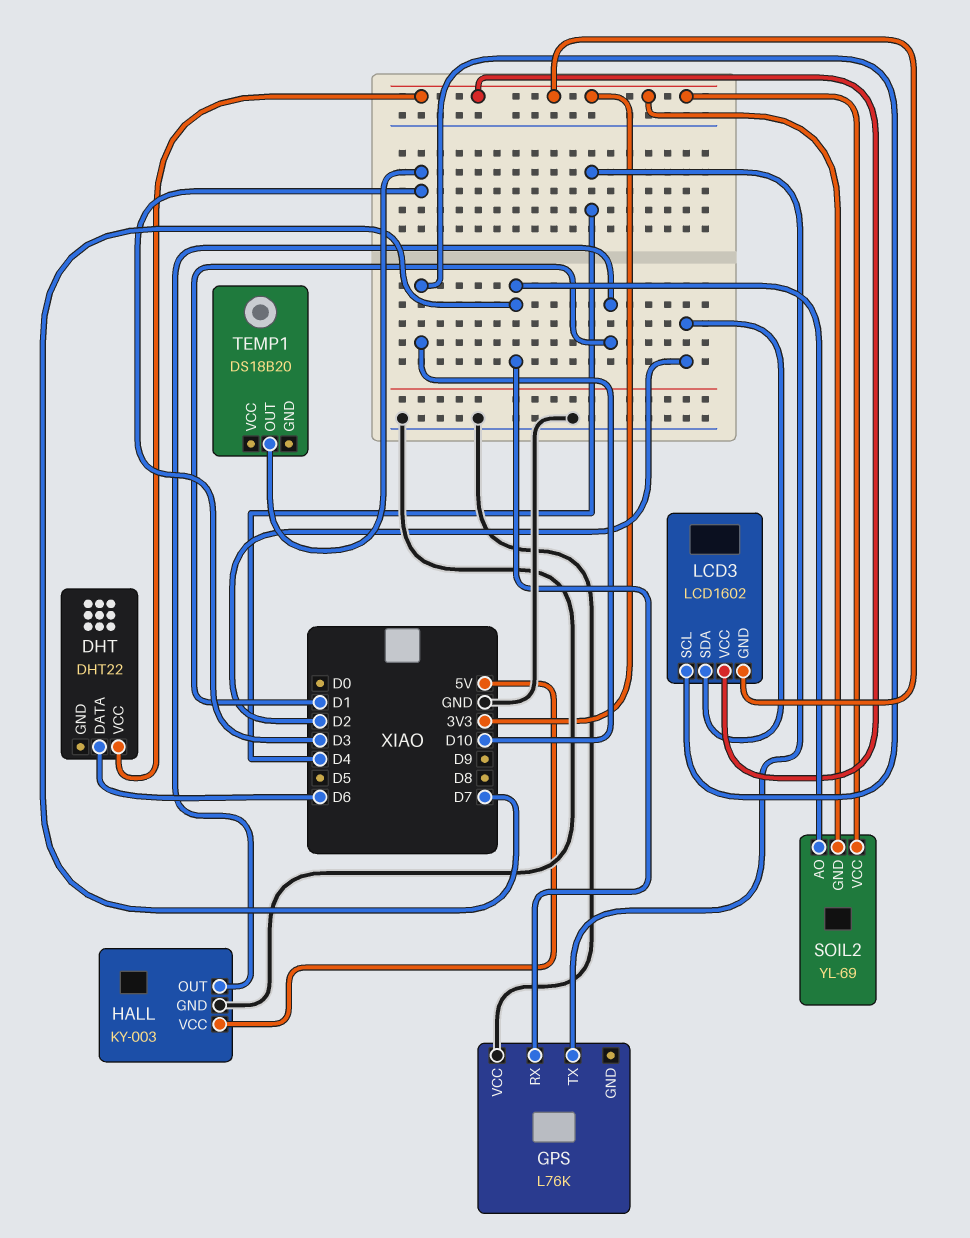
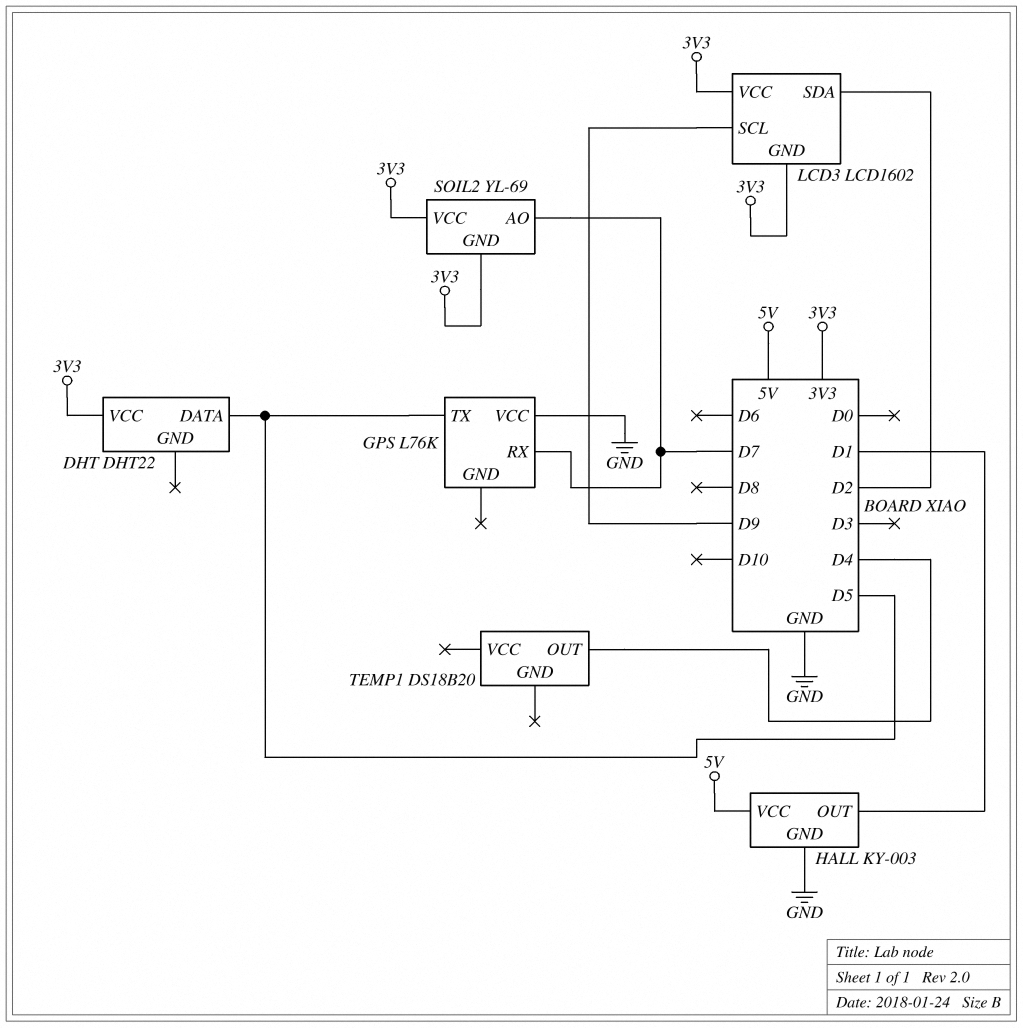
DHT pin DATA: D6 -> D5
GPS pin TX: D4 -> D5
LCD3 pin SCL: D10 -> D9
TEMP1 pin OUT: D3 -> D4

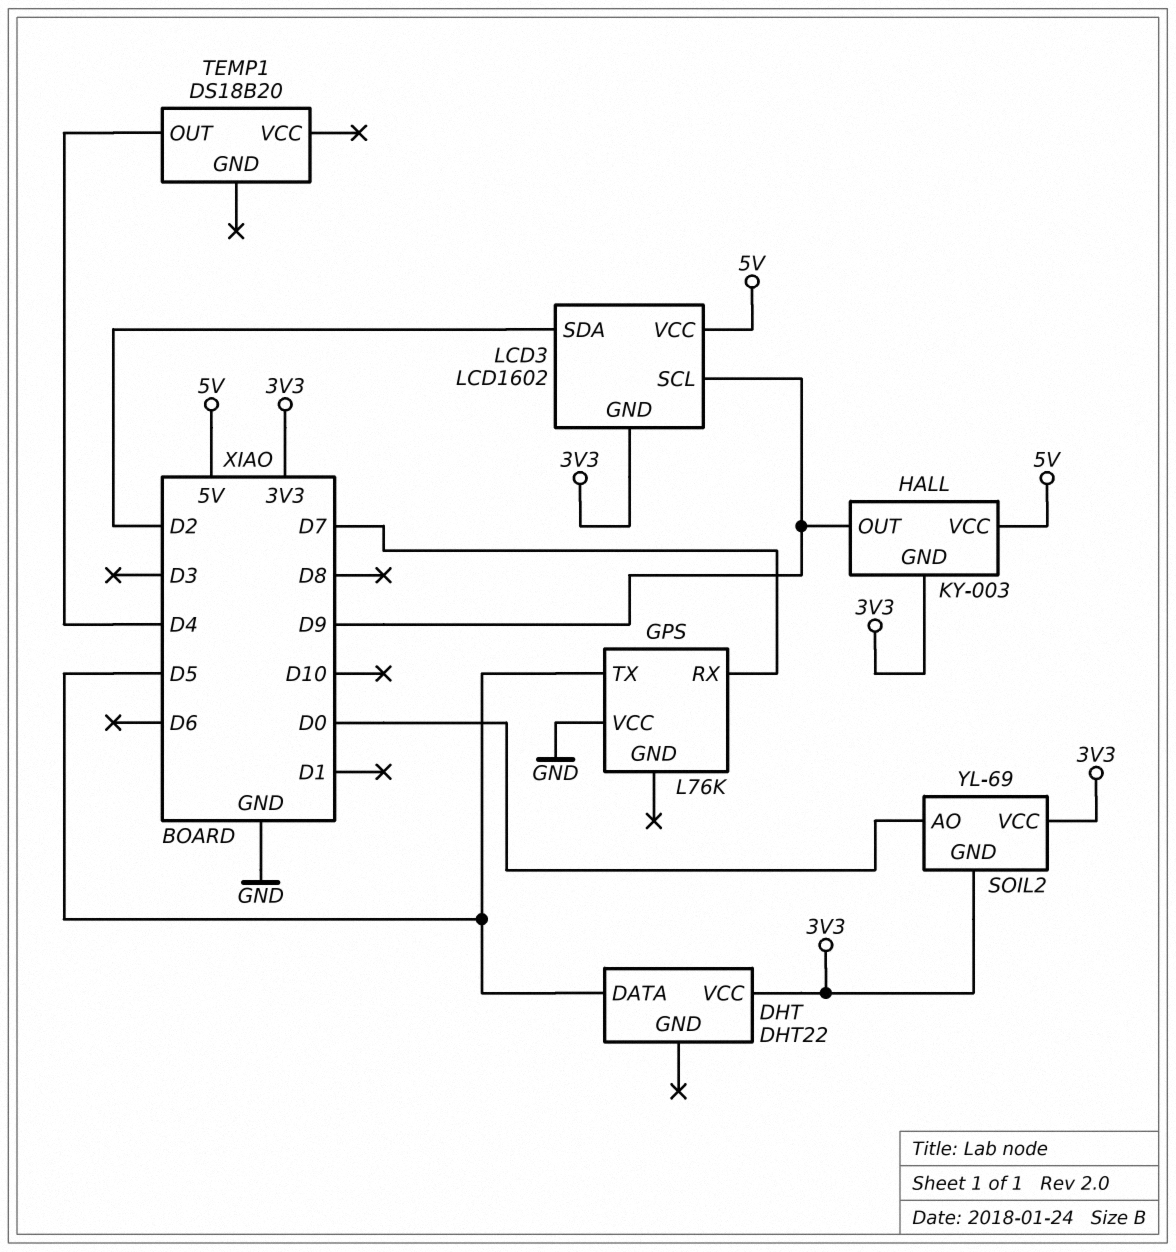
HALL pin GND: GND -> 3V3
HALL pin OUT: D1 -> D9
LCD3 pin VCC: 3V3 -> 5V
SOIL2 pin AO: D7 -> D0

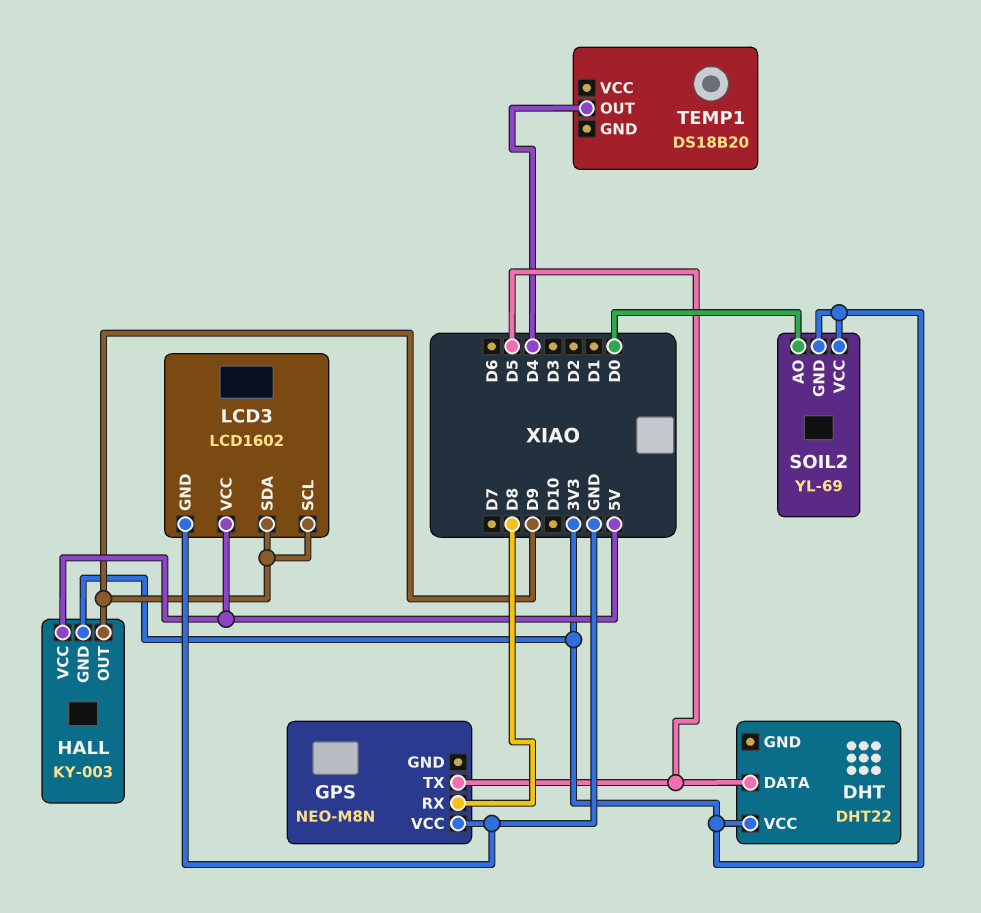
GPS: L76K -> NEO-M8N
GPS pin RX: D7 -> D8
LCD3 pin GND: 3V3 -> GND
LCD3 pin SDA: D2 -> D9

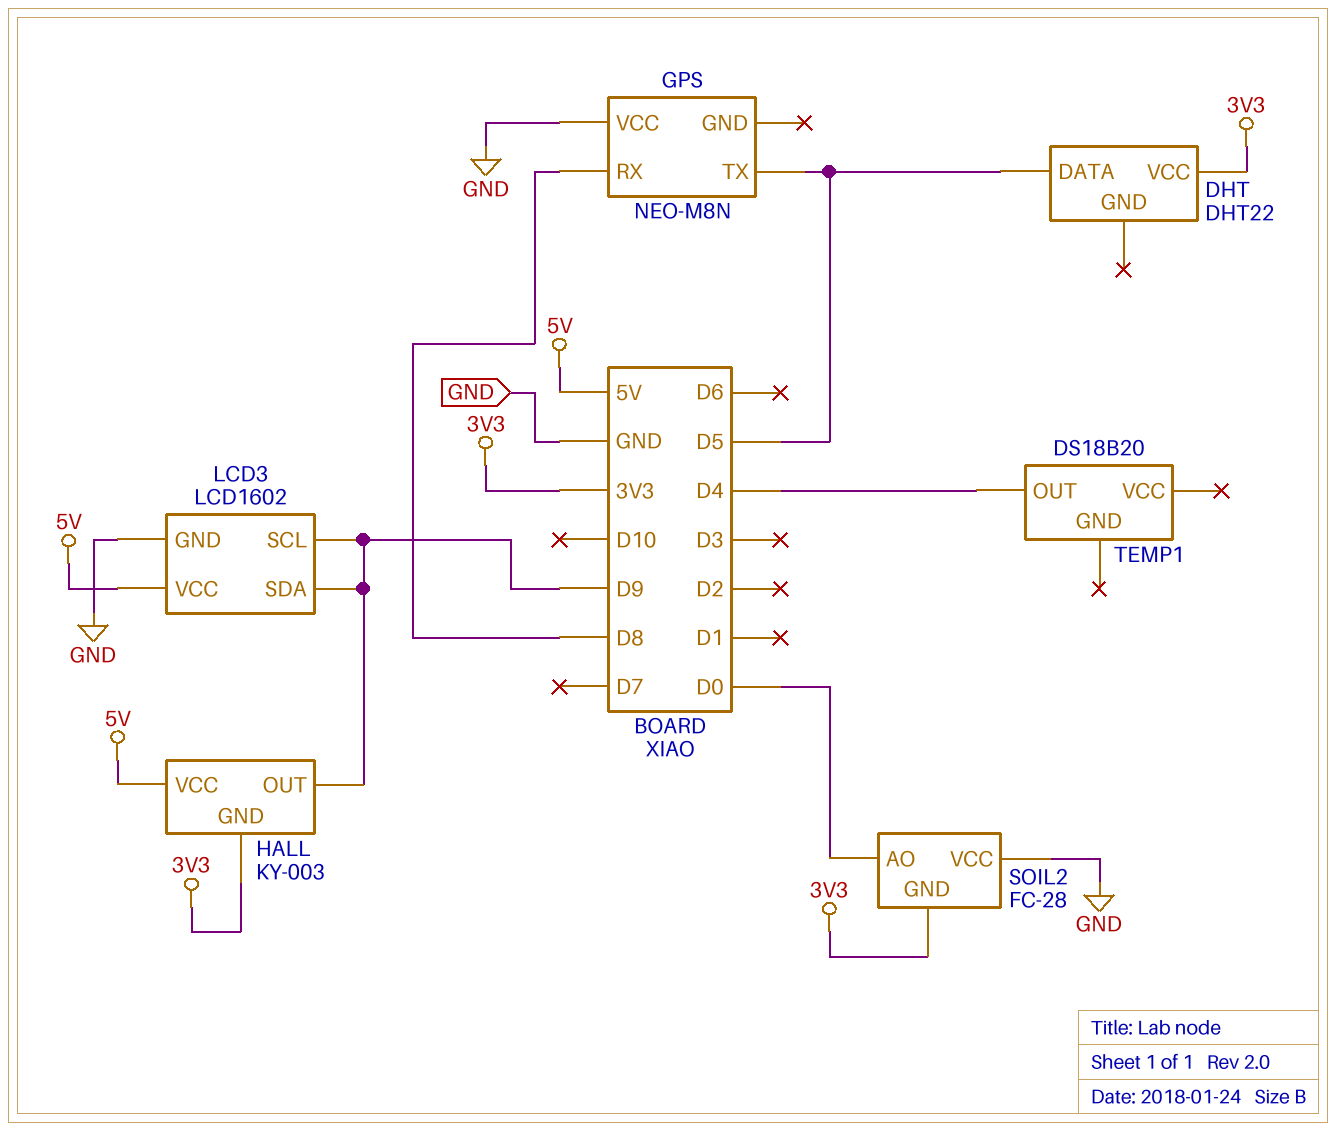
SOIL2: YL-69 -> FC-28
SOIL2 pin VCC: 3V3 -> GND

